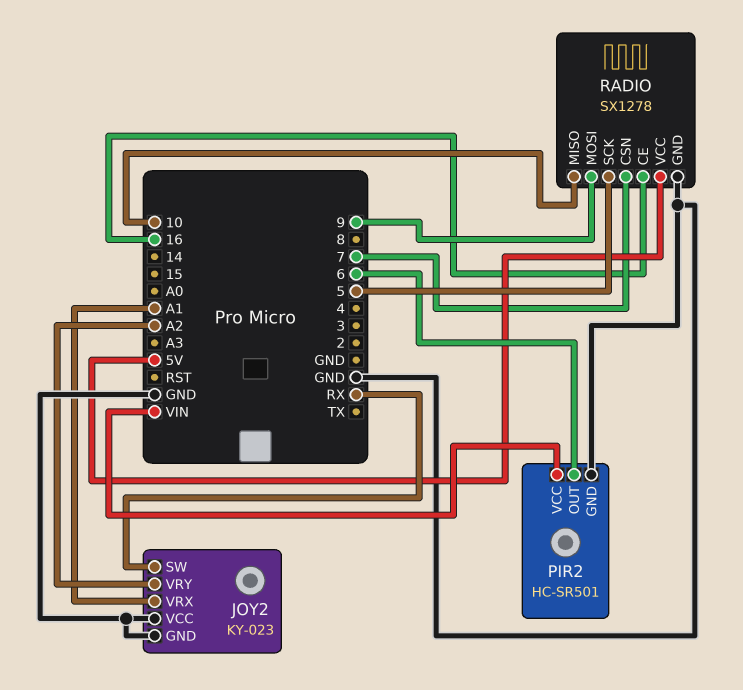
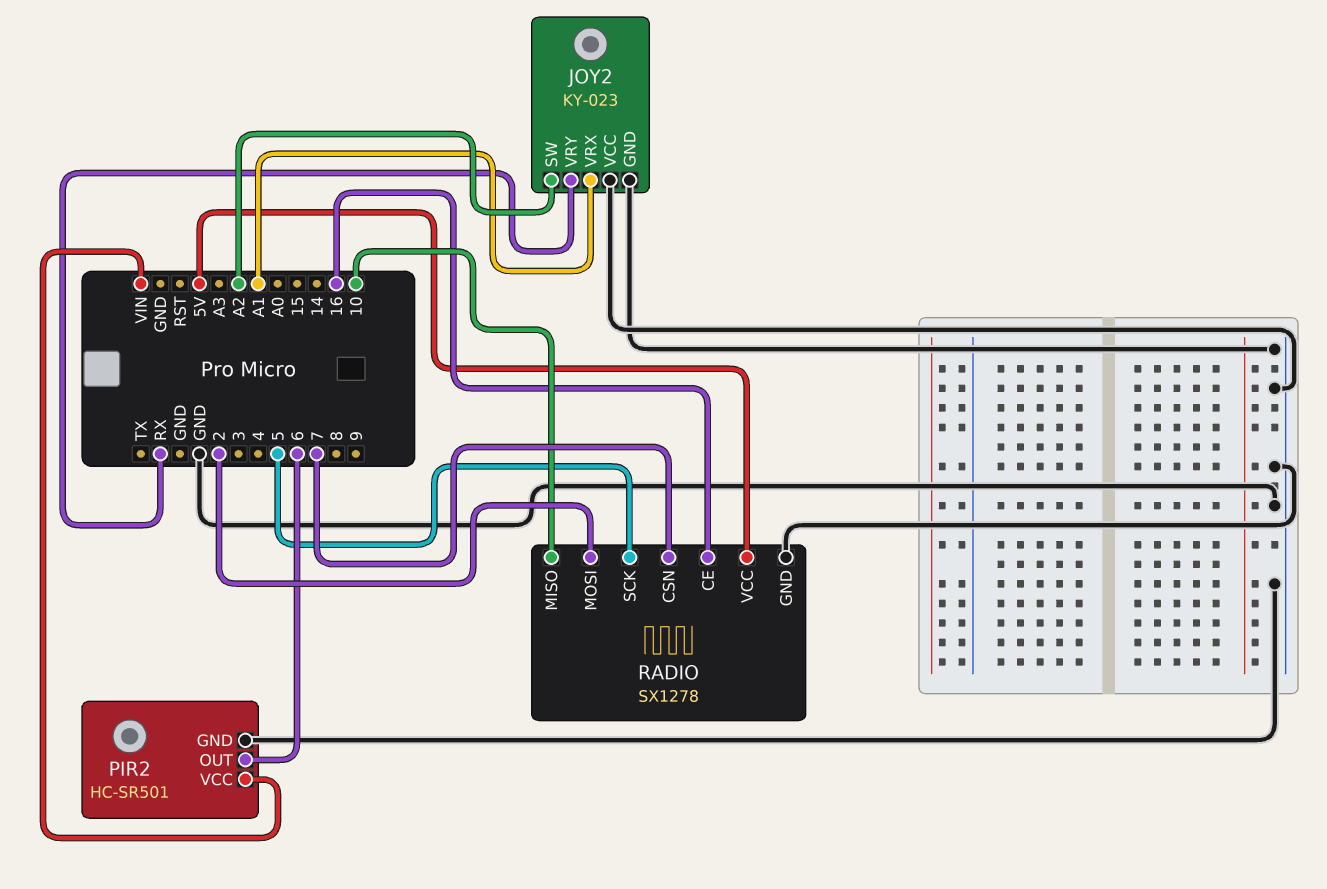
JOY2 pin SW: RX -> A2
JOY2 pin VRY: A2 -> RX
RADIO pin MOSI: 9 -> 2

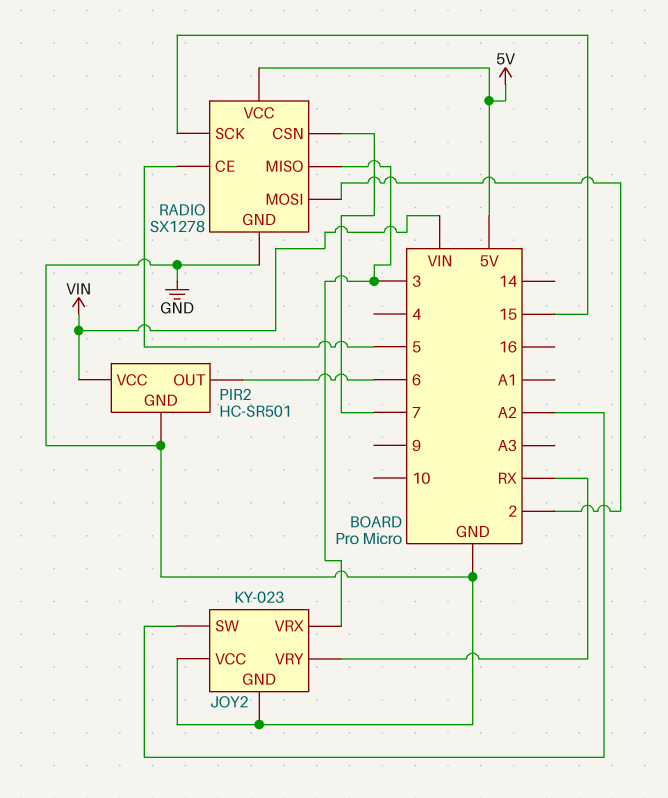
JOY2 pin VRX: A1 -> 3
RADIO pin CE: 16 -> 5
RADIO pin MISO: 10 -> 3
RADIO pin SCK: 5 -> 15

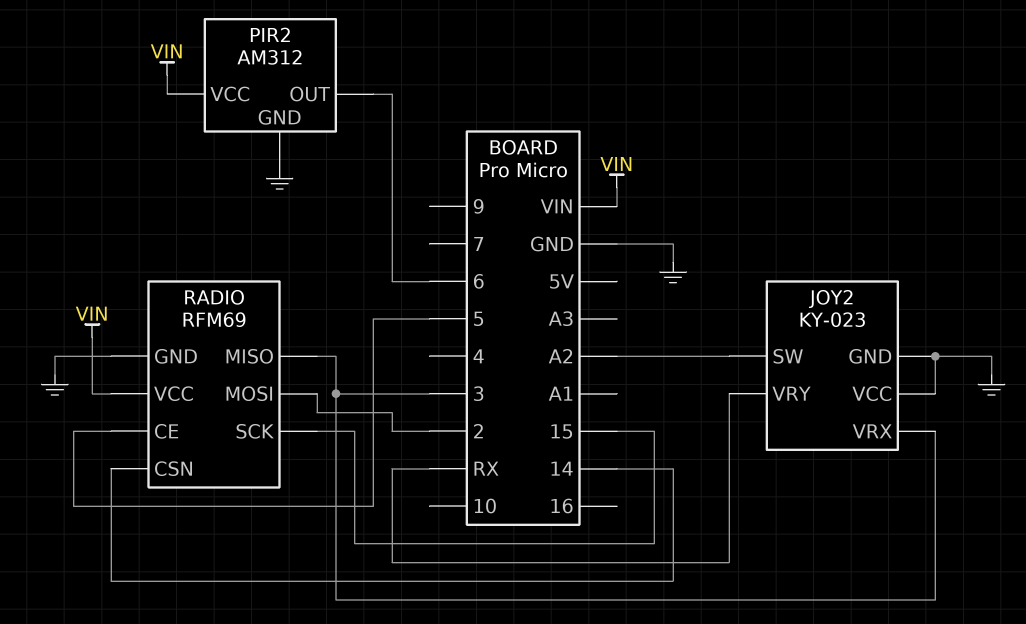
PIR2: HC-SR501 -> AM312
RADIO: SX1278 -> RFM69
RADIO pin CSN: 7 -> 14
RADIO pin VCC: 5V -> VIN

